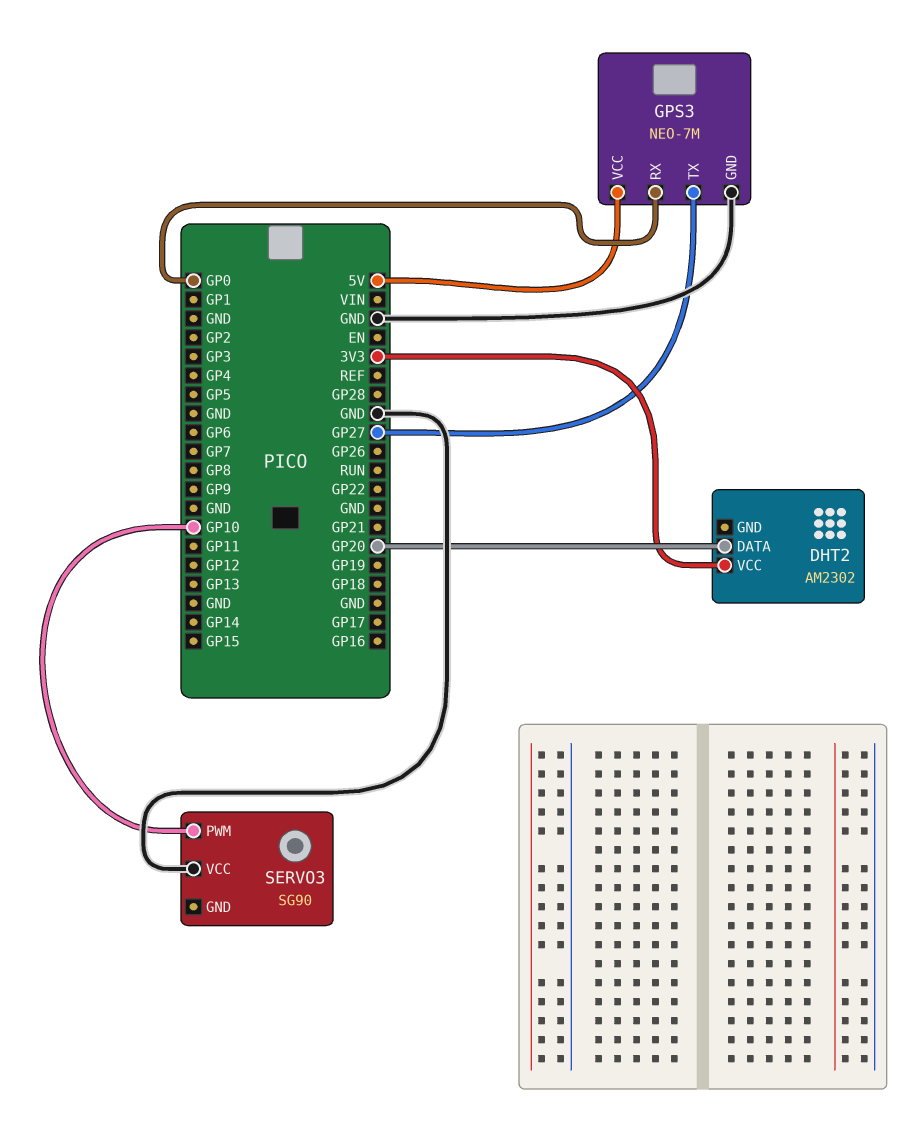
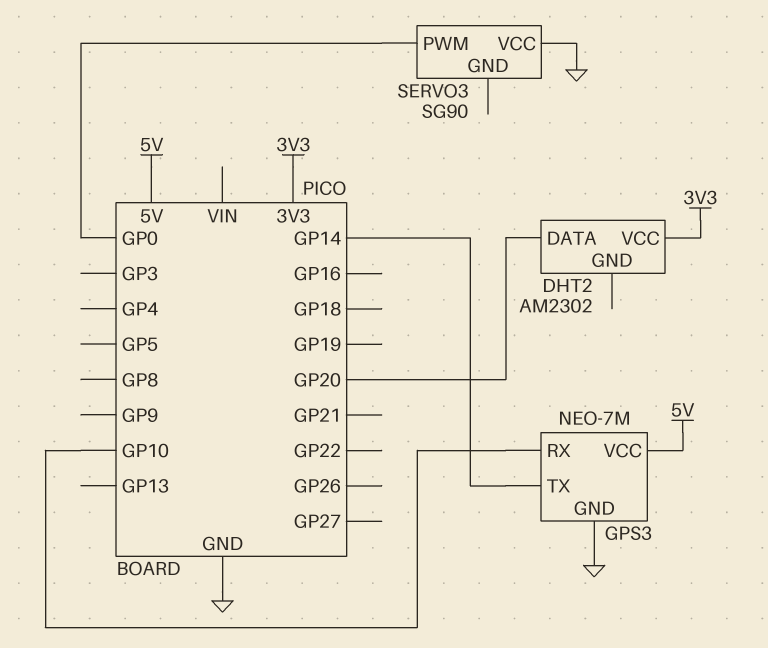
GPS3 pin RX: GP0 -> GP10
GPS3 pin TX: GP27 -> GP14
SERVO3 pin PWM: GP10 -> GP0

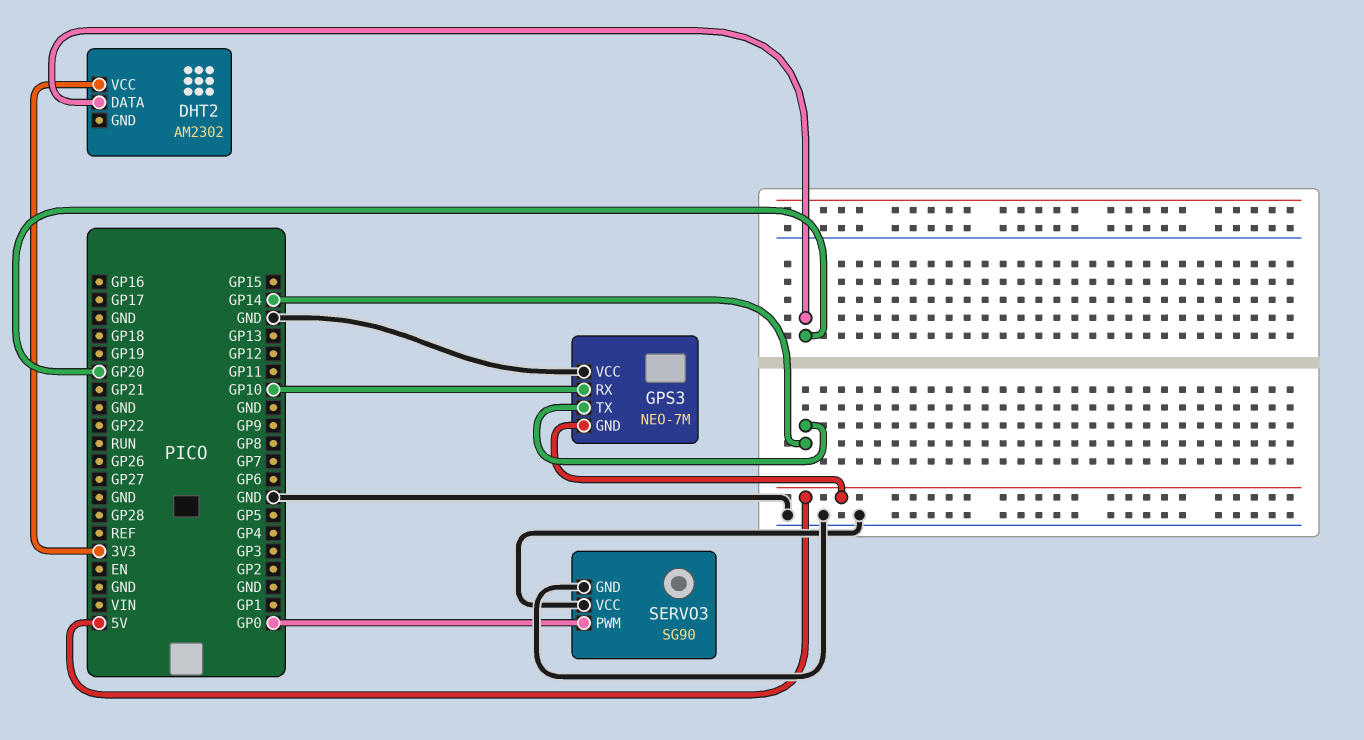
GPS3 pin GND: GND -> 5V
GPS3 pin VCC: 5V -> GND
SERVO3 pin GND: none -> GND

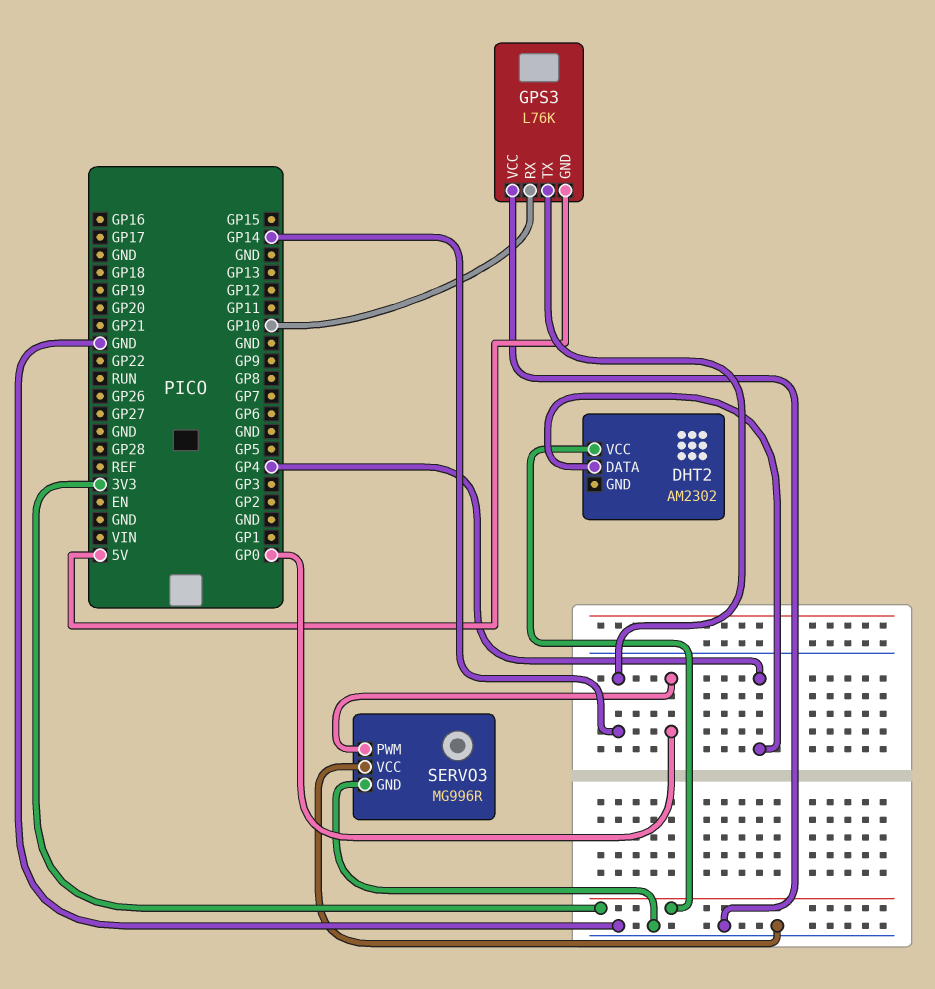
DHT2 pin DATA: GP20 -> GP4
GPS3: NEO-7M -> L76K
SERVO3: SG90 -> MG996R

